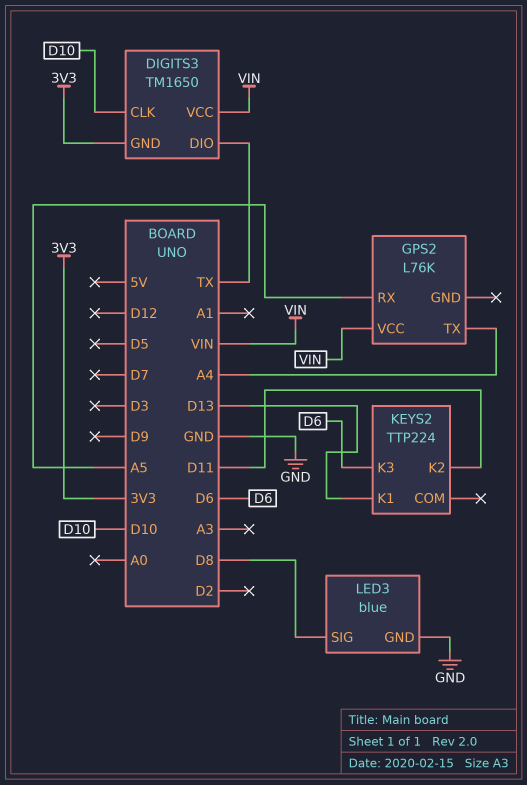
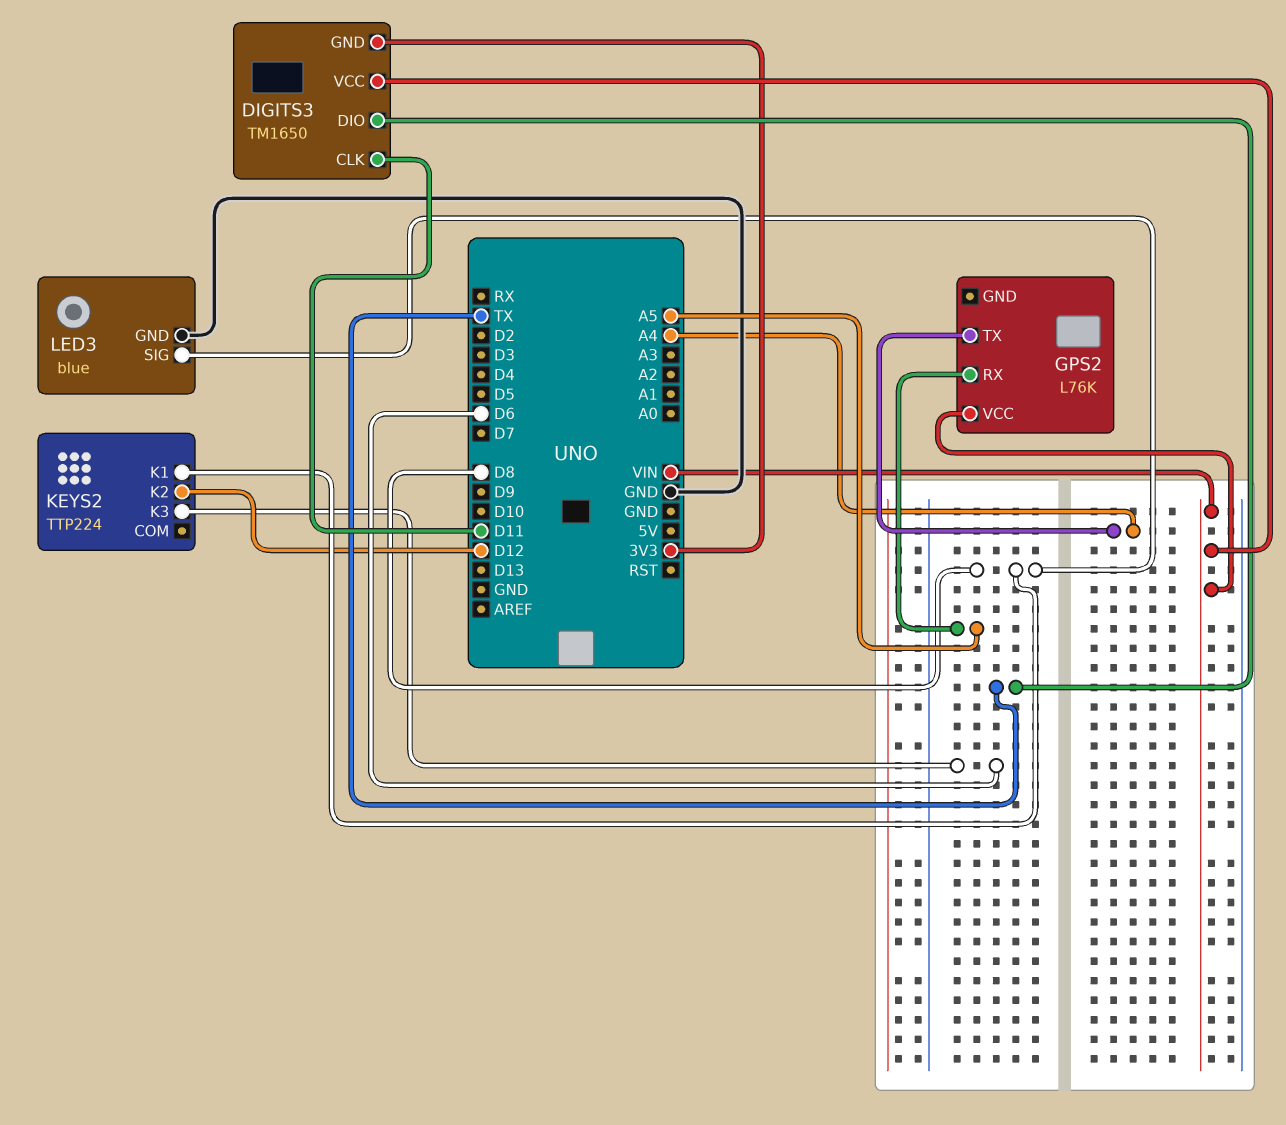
DIGITS3 pin CLK: D10 -> D11
KEYS2 pin K1: D13 -> D8
KEYS2 pin K2: D11 -> D12

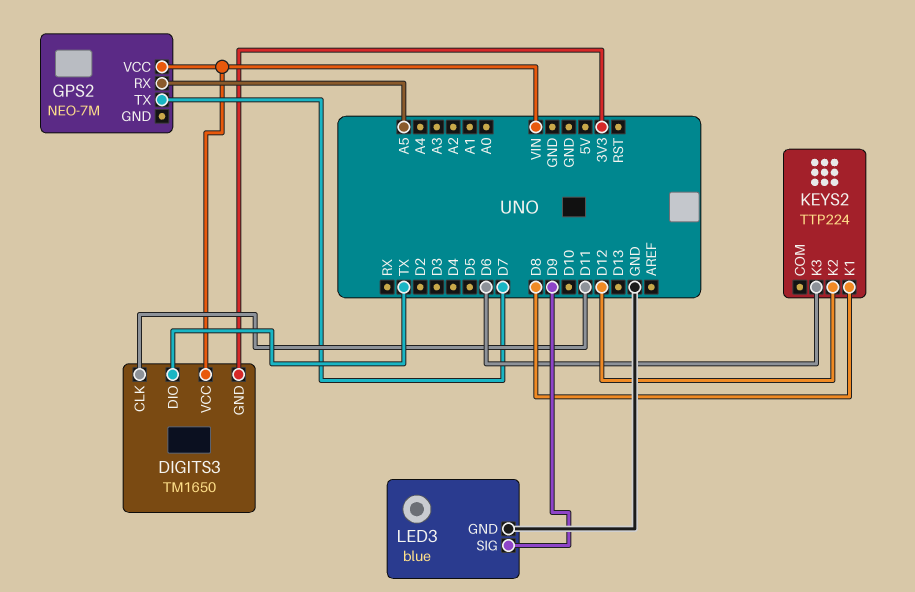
GPS2: L76K -> NEO-7M
GPS2 pin TX: A4 -> D7
LED3 pin SIG: D8 -> D9

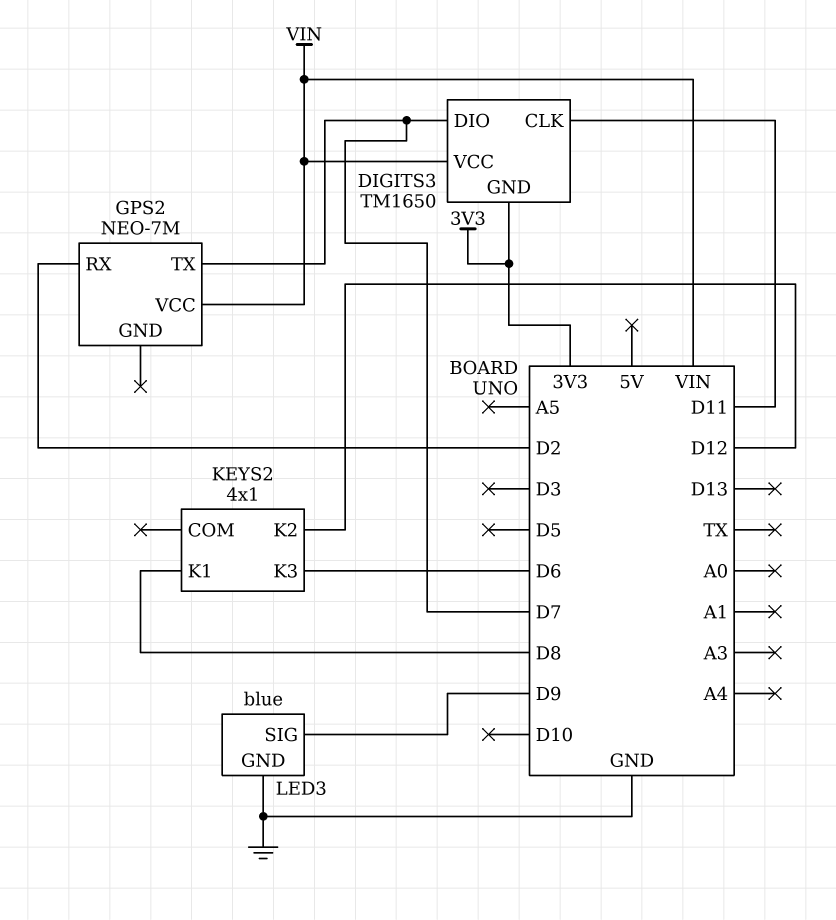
DIGITS3 pin DIO: TX -> D7
GPS2 pin RX: A5 -> D2
KEYS2: TTP224 -> 4x1

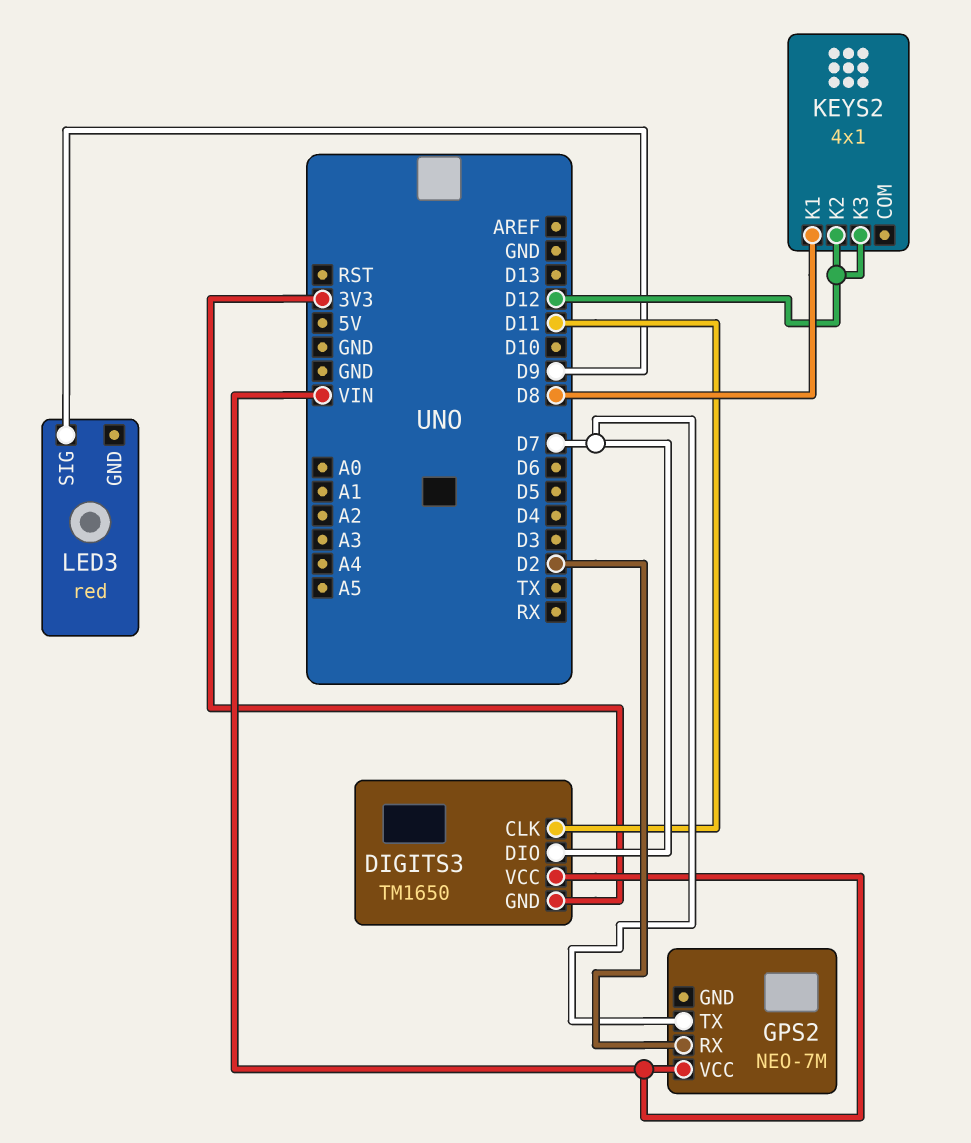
KEYS2 pin K3: D6 -> D12
LED3: blue -> red
LED3 pin GND: GND -> none

